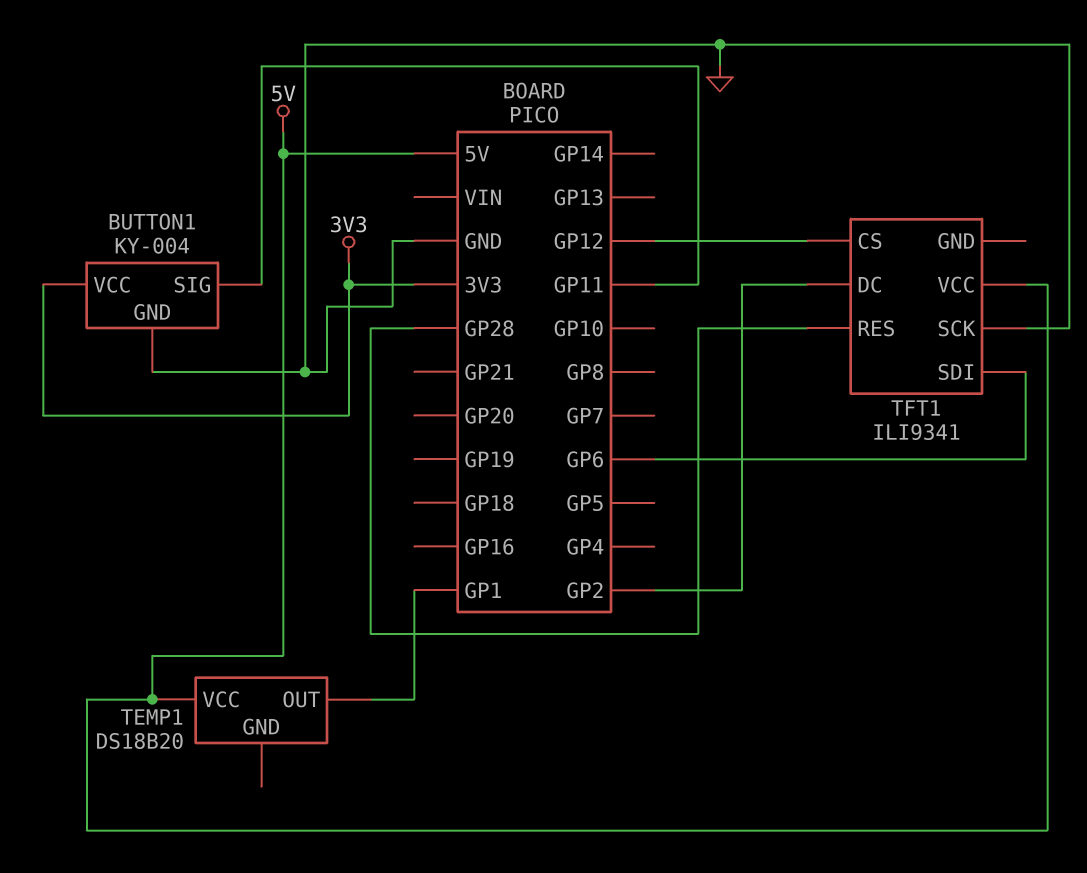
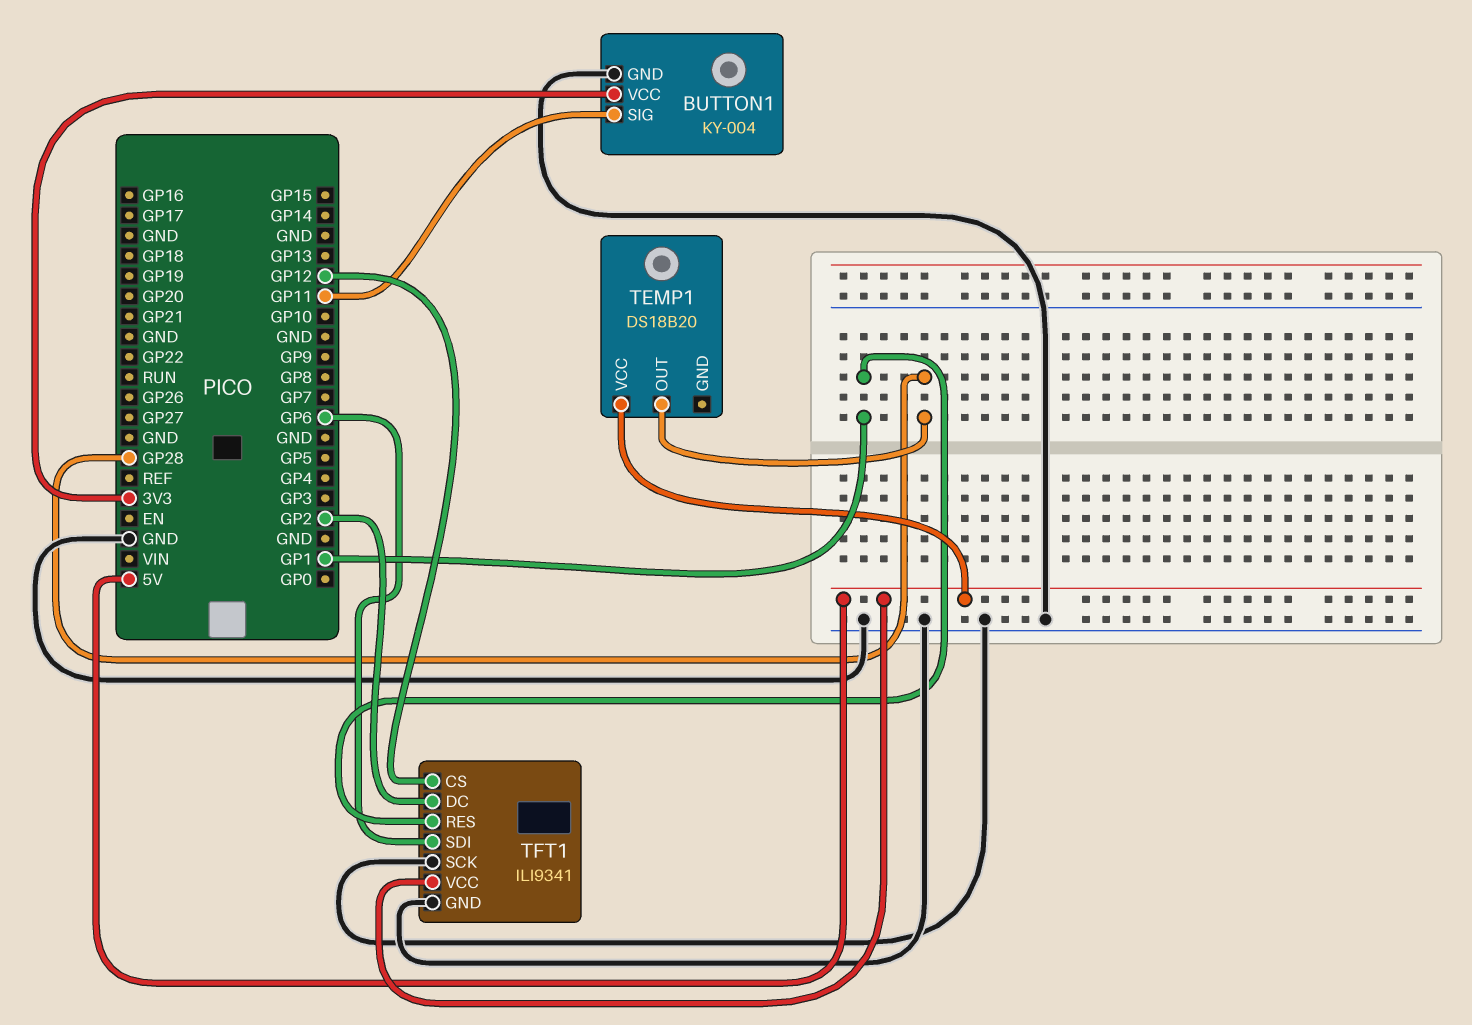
TEMP1 pin OUT: GP1 -> GP28
TFT1 pin GND: none -> GND
TFT1 pin RES: GP28 -> GP1

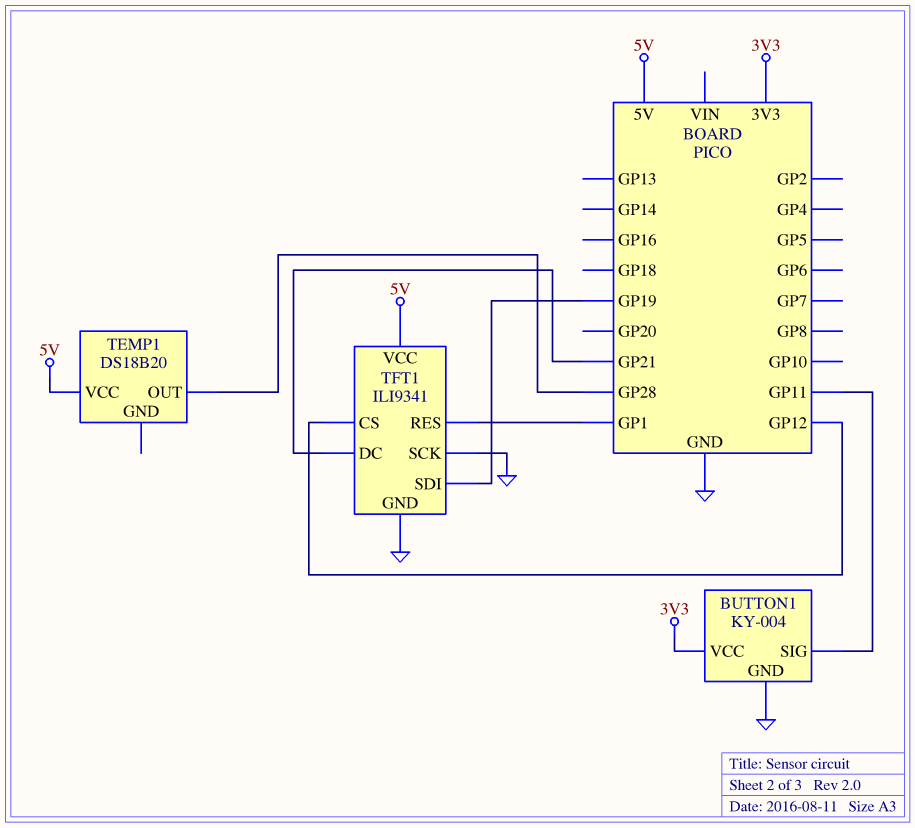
TFT1 pin DC: GP2 -> GP21
TFT1 pin SDI: GP6 -> GP19

